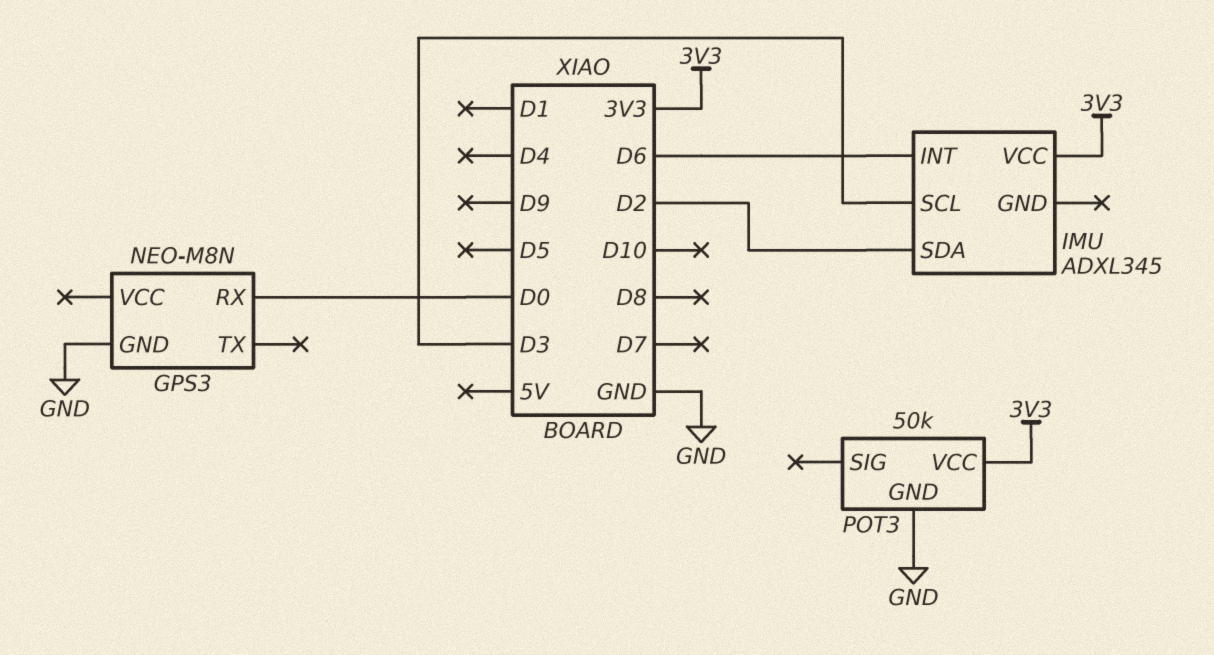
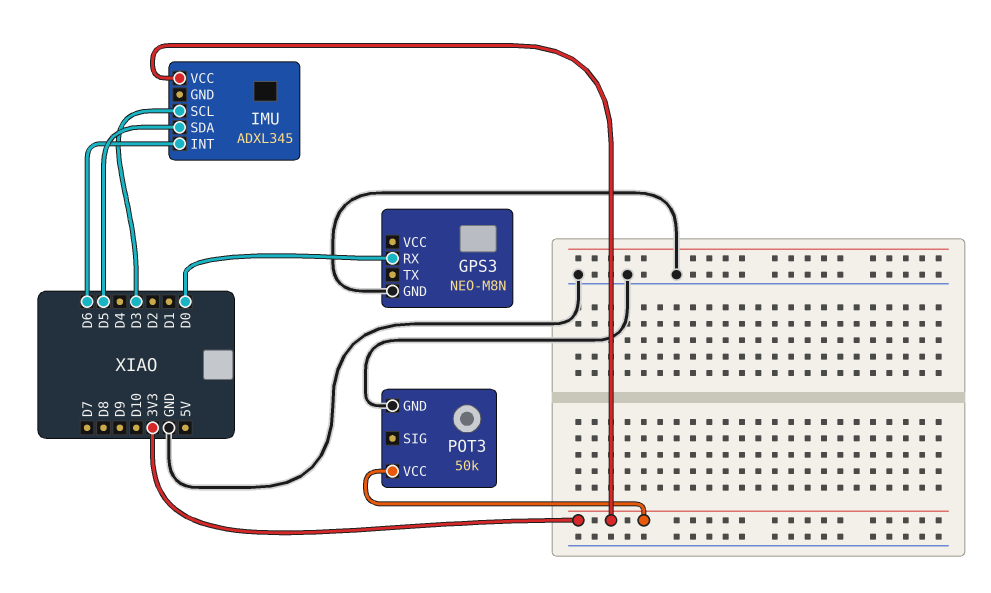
IMU pin SDA: D2 -> D5

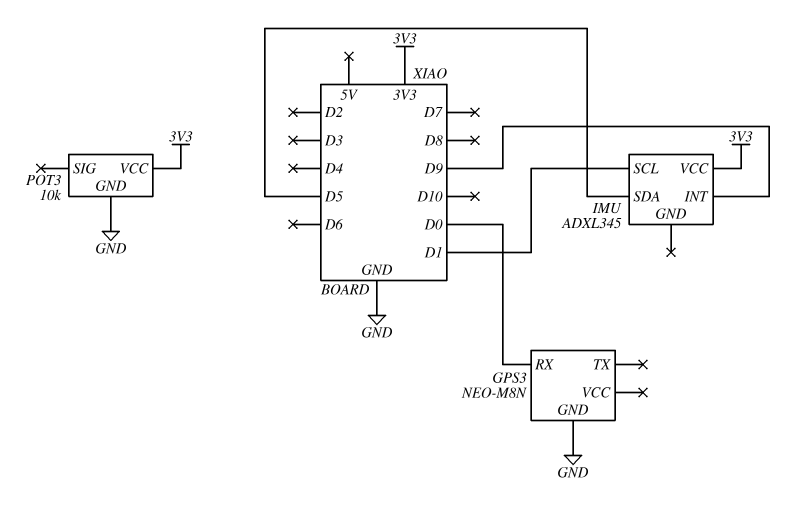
IMU pin INT: D6 -> D9
IMU pin SCL: D3 -> D1
POT3: 50k -> 10k

